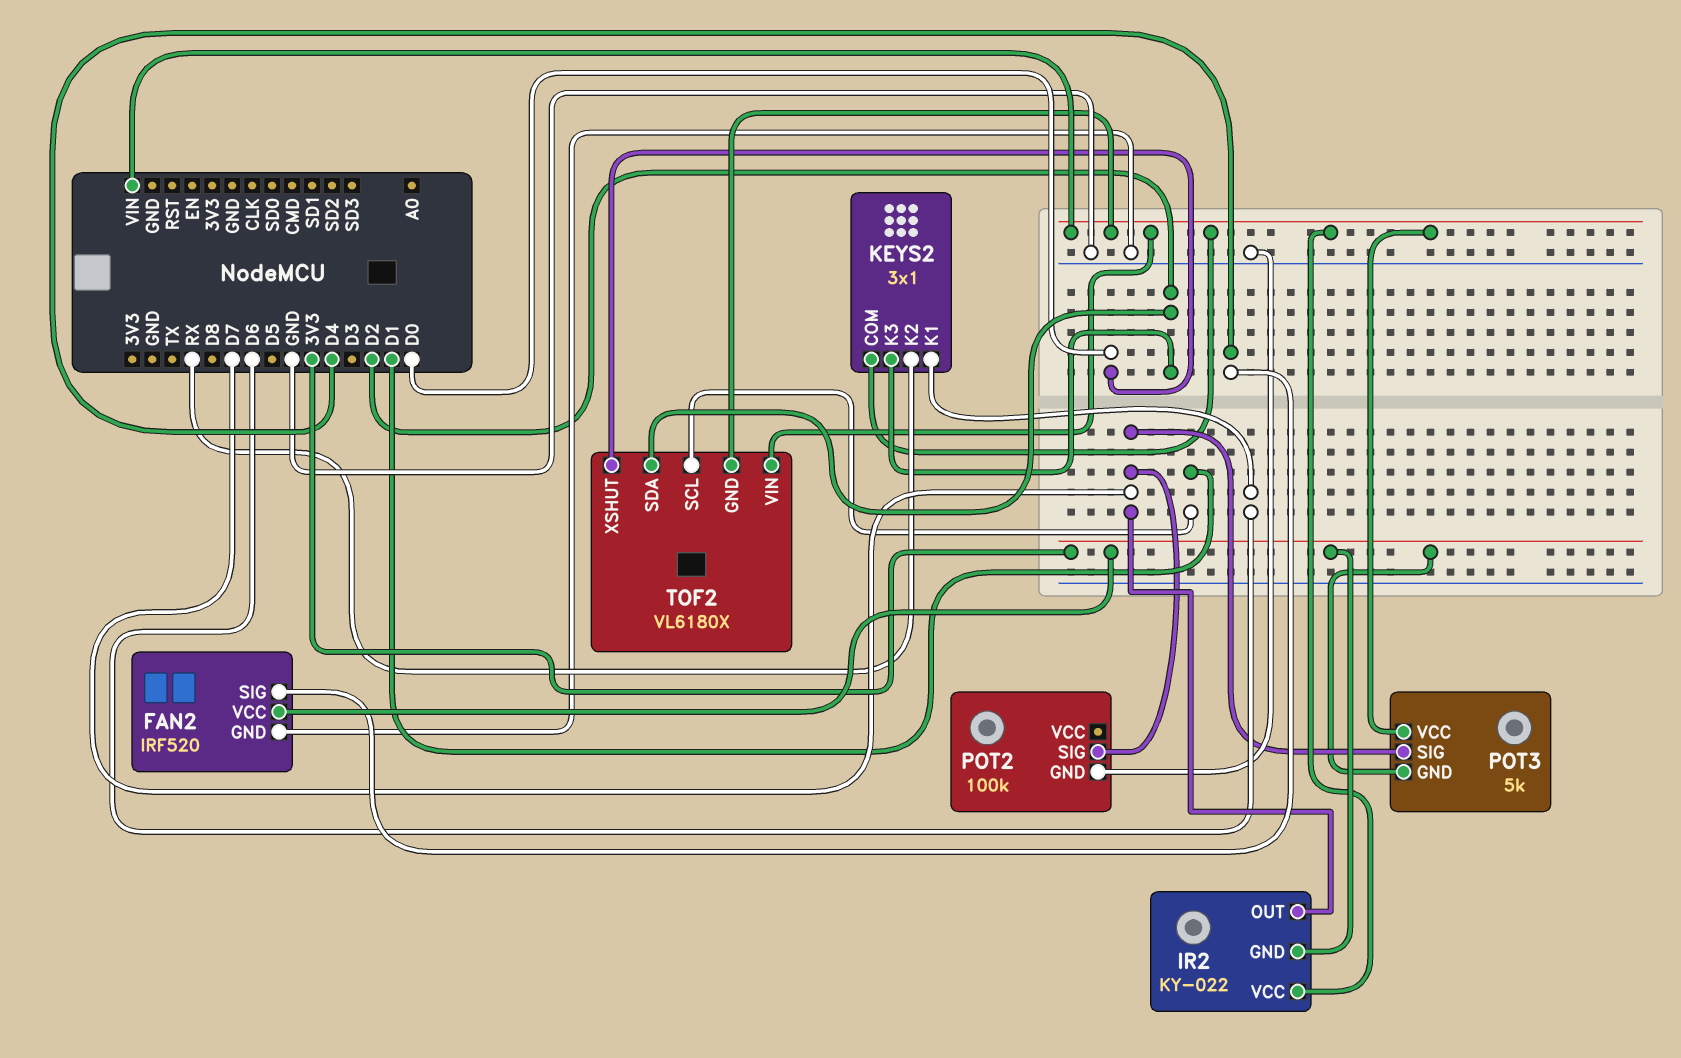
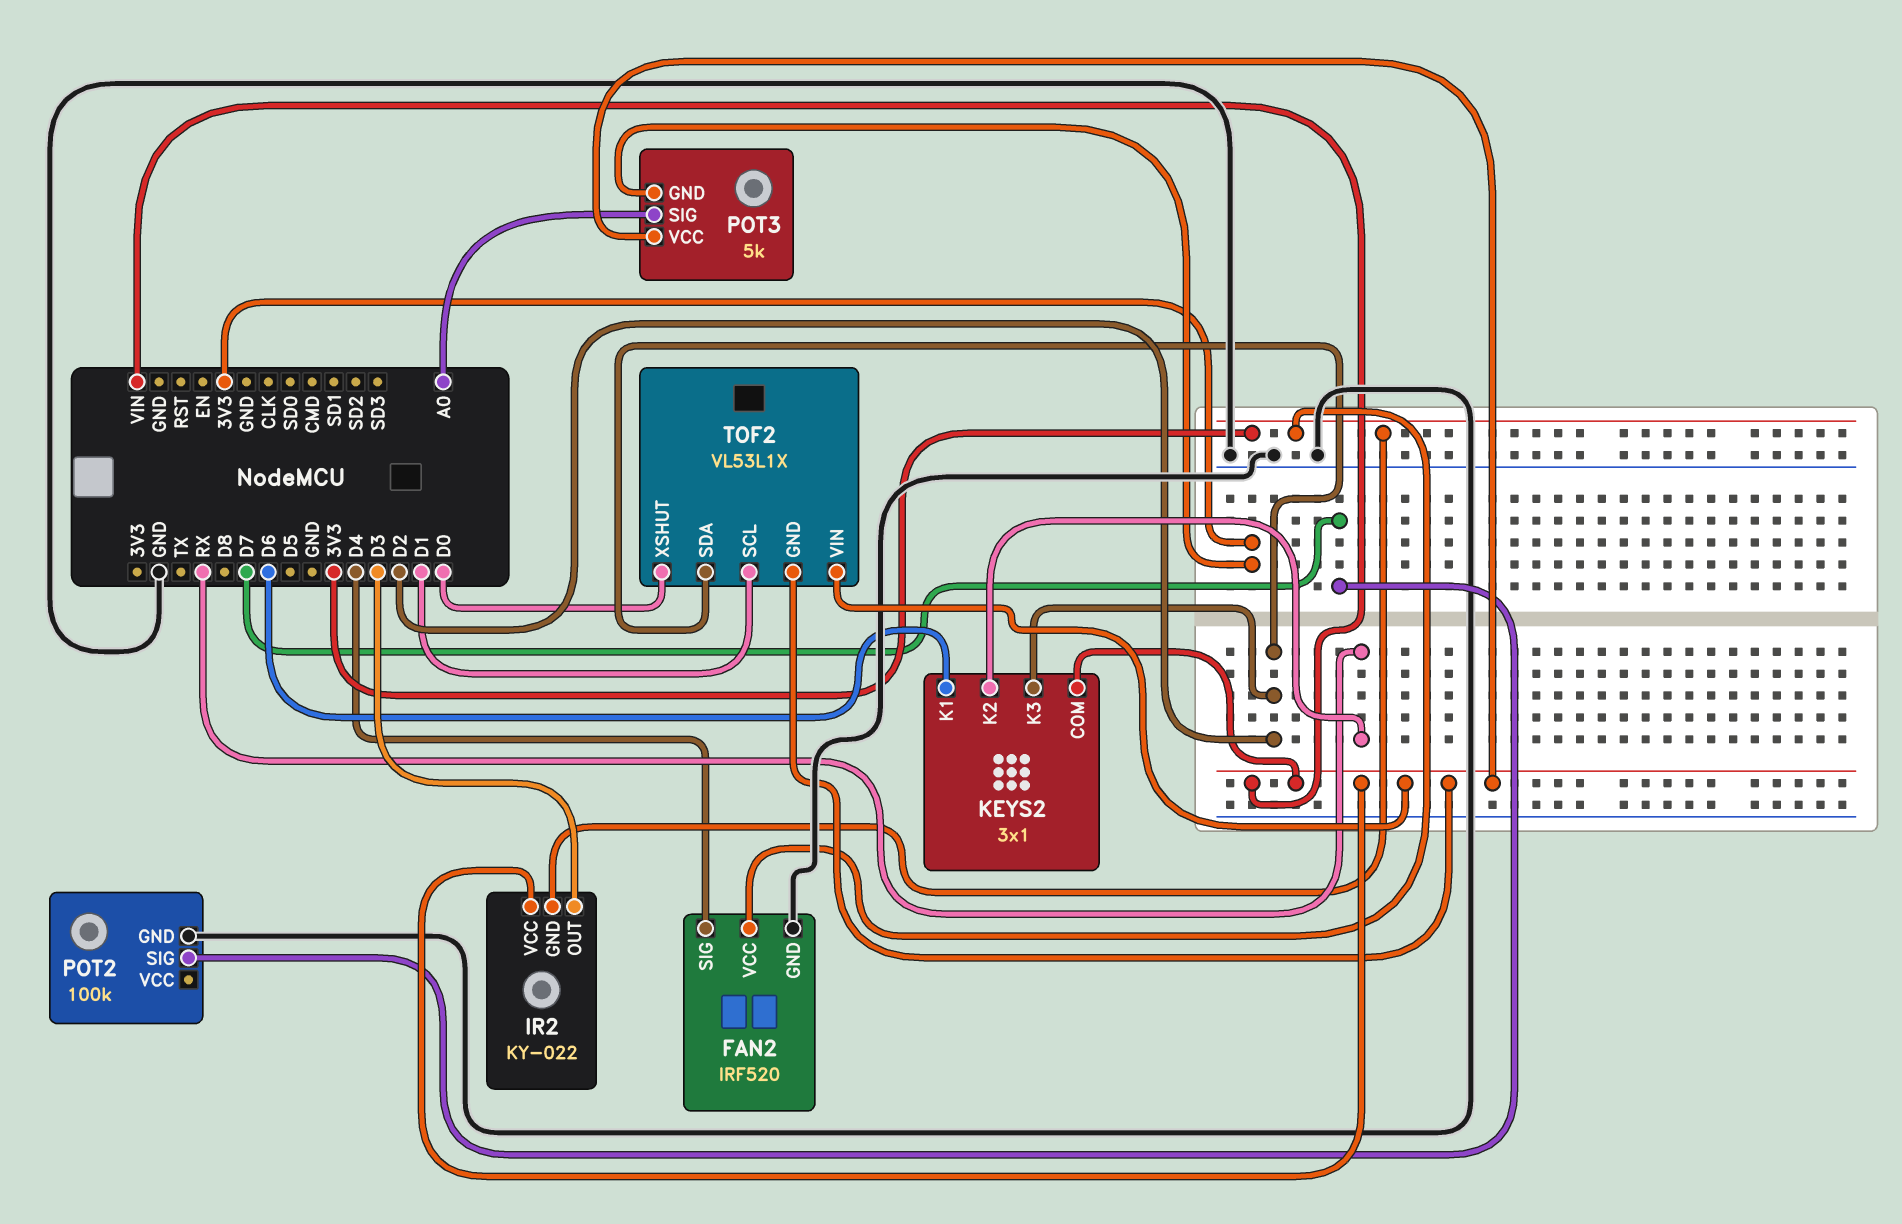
IR2 pin OUT: D7 -> D3
POT3 pin SIG: D7 -> A0
TOF2: VL6180X -> VL53L1X

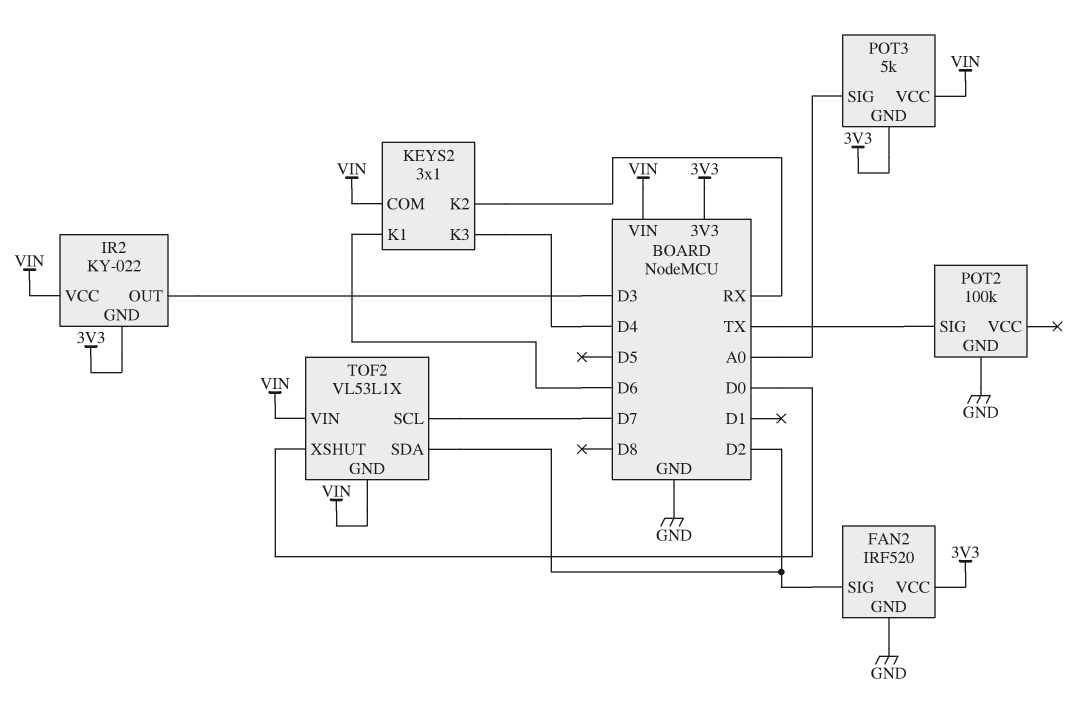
FAN2 pin SIG: D4 -> D2
KEYS2 pin K3: D2 -> D4
POT2 pin SIG: D7 -> TX
TOF2 pin SCL: D1 -> D7

